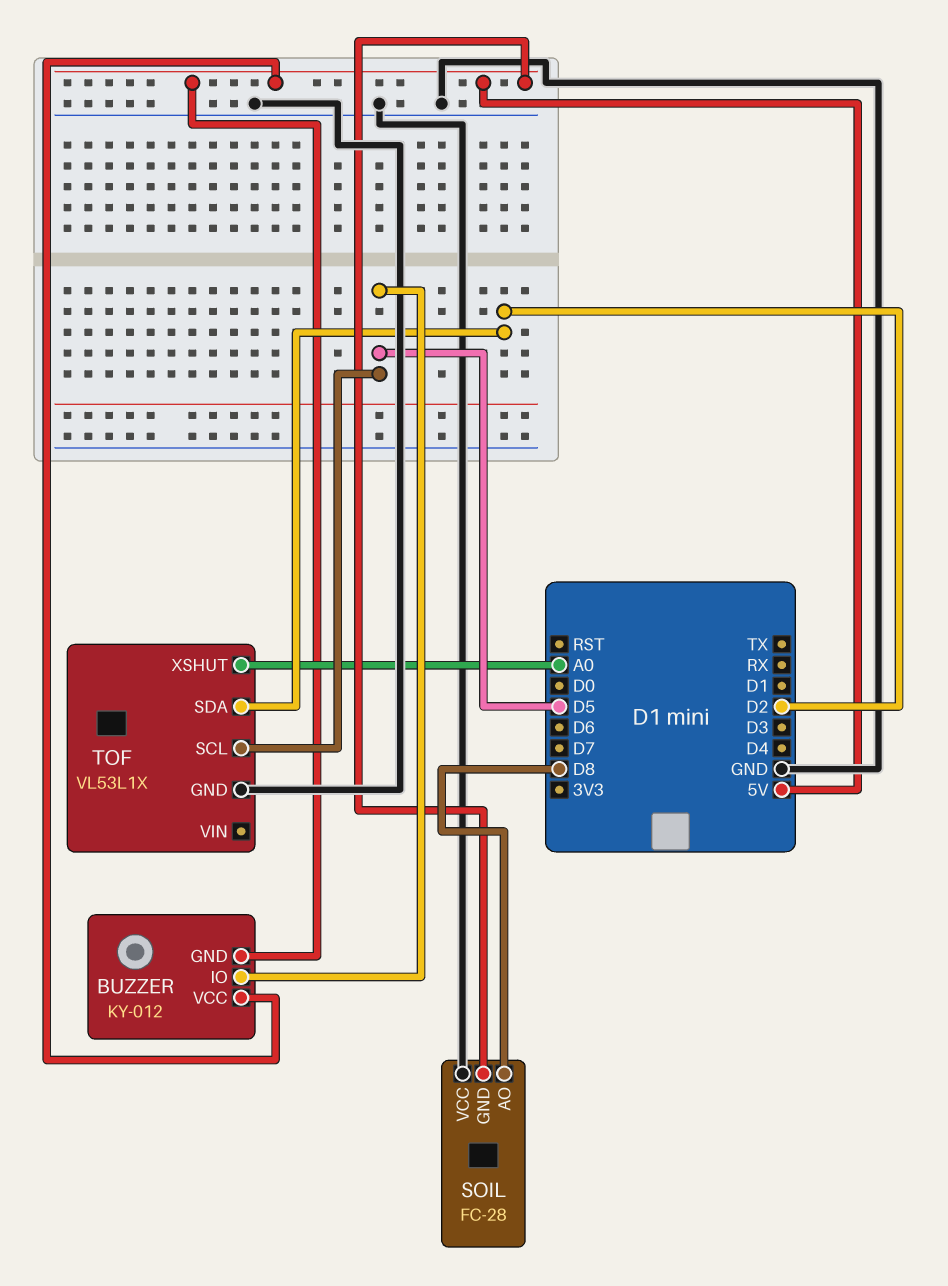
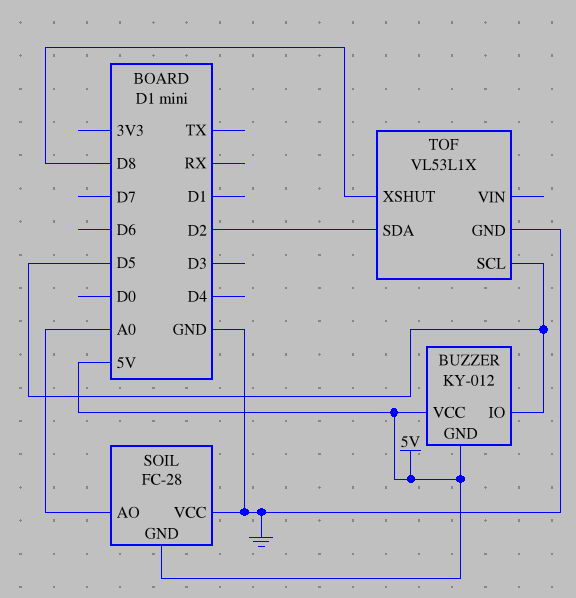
SOIL pin AO: D8 -> A0
TOF pin XSHUT: A0 -> D8

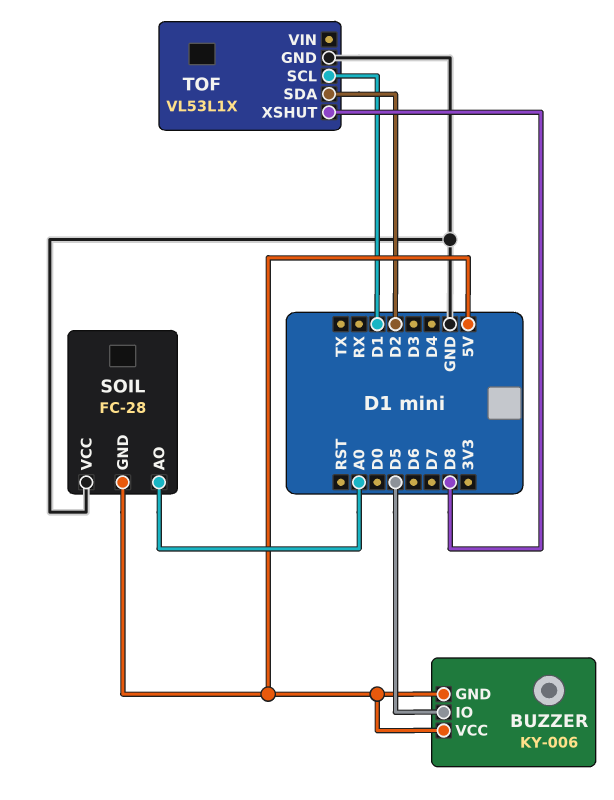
BUZZER: KY-012 -> KY-006
TOF pin SCL: D5 -> D1

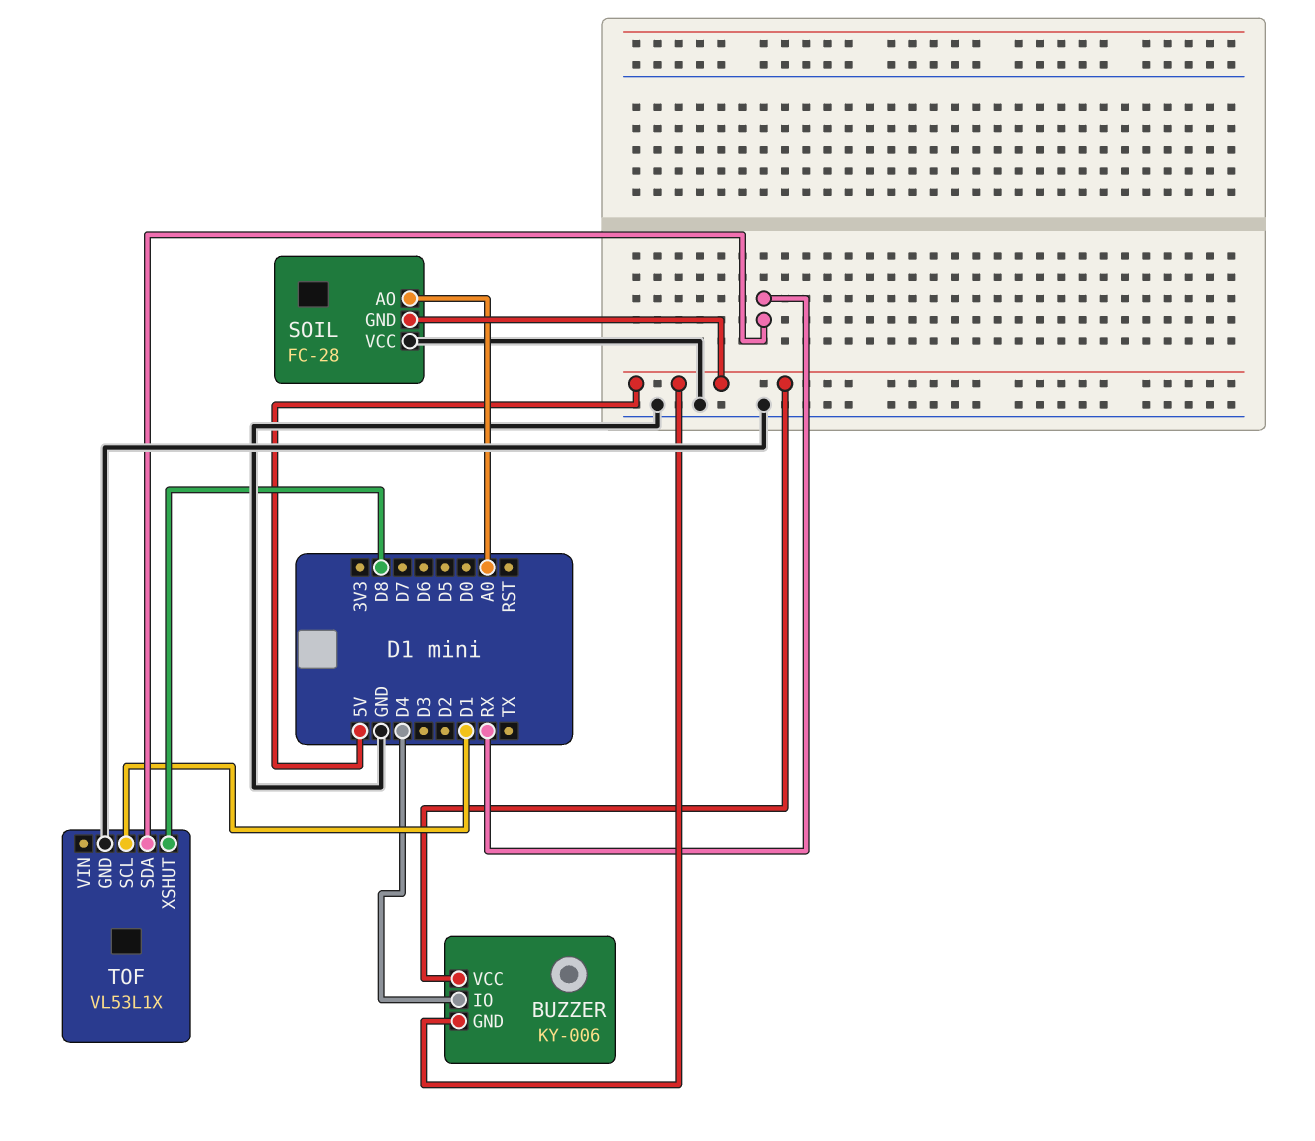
BUZZER pin IO: D5 -> D4
TOF pin SDA: D2 -> RX

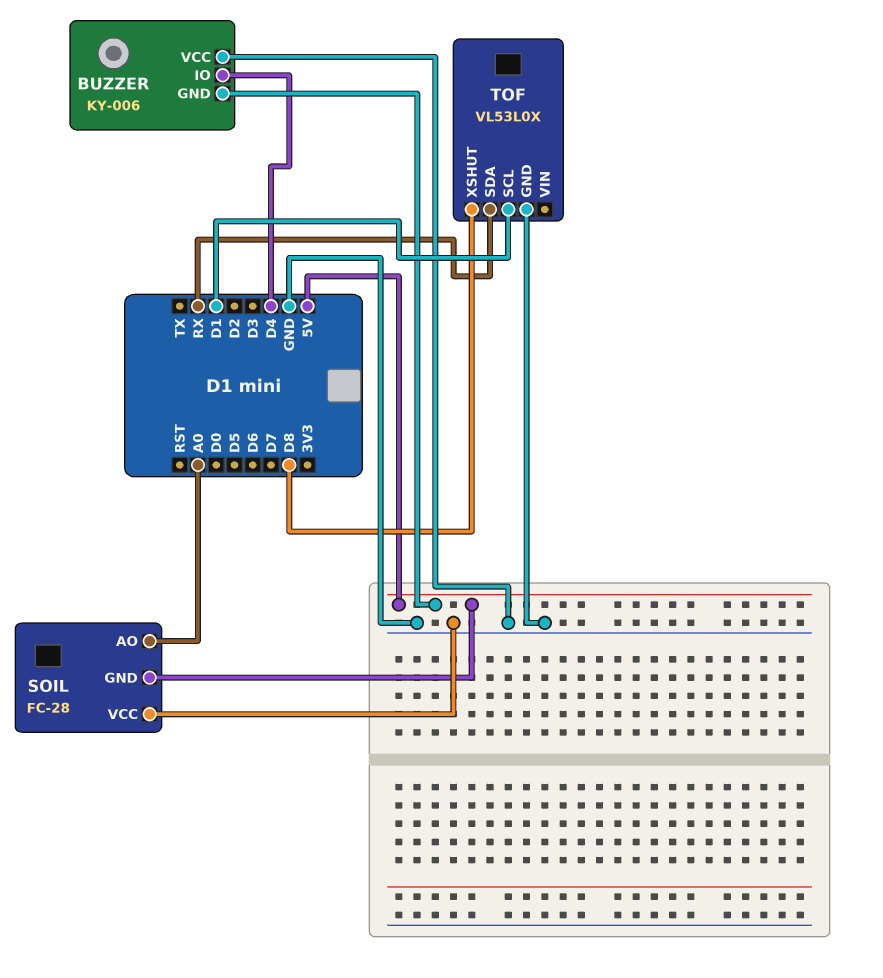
BUZZER pin VCC: 5V -> GND
TOF: VL53L1X -> VL53L0X

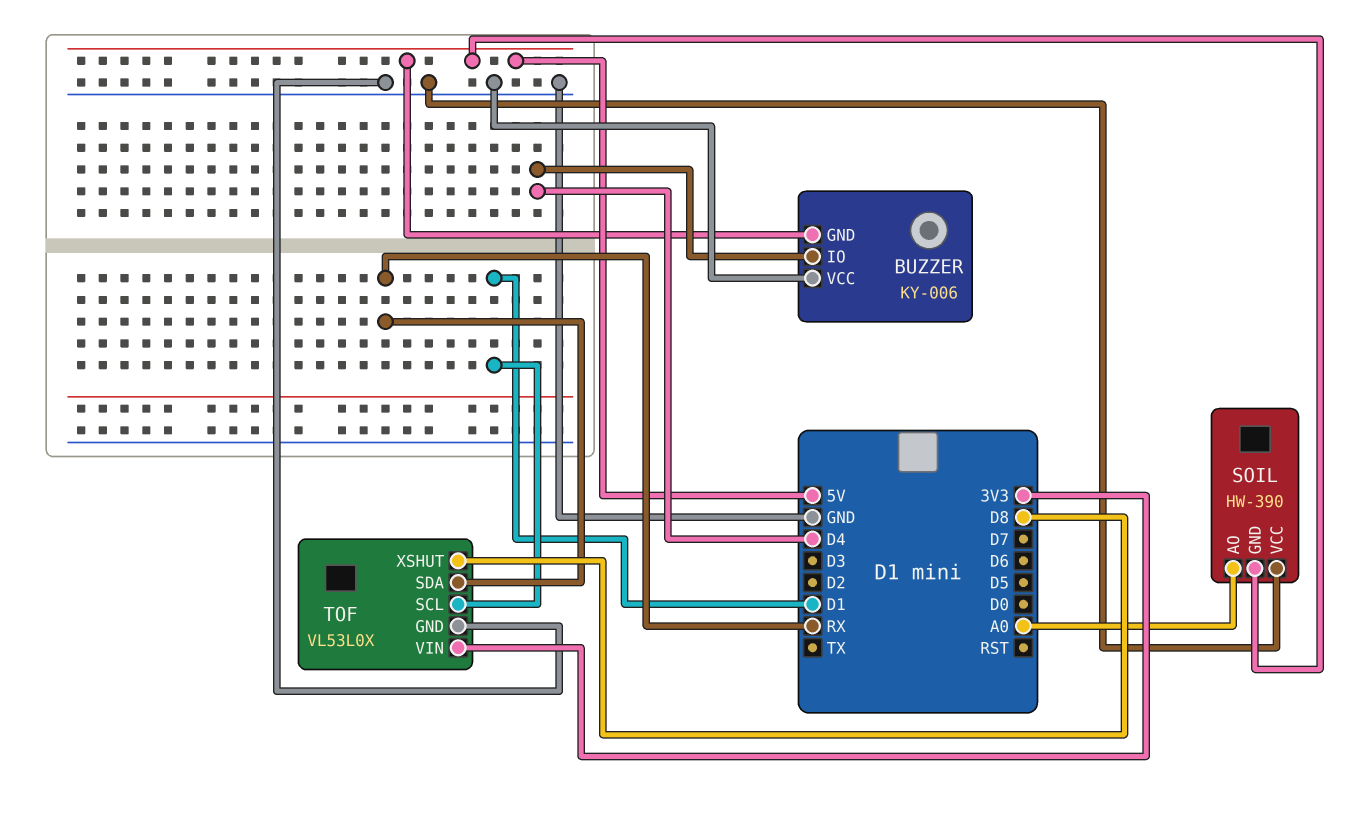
SOIL: FC-28 -> HW-390
TOF pin VIN: none -> 3V3

